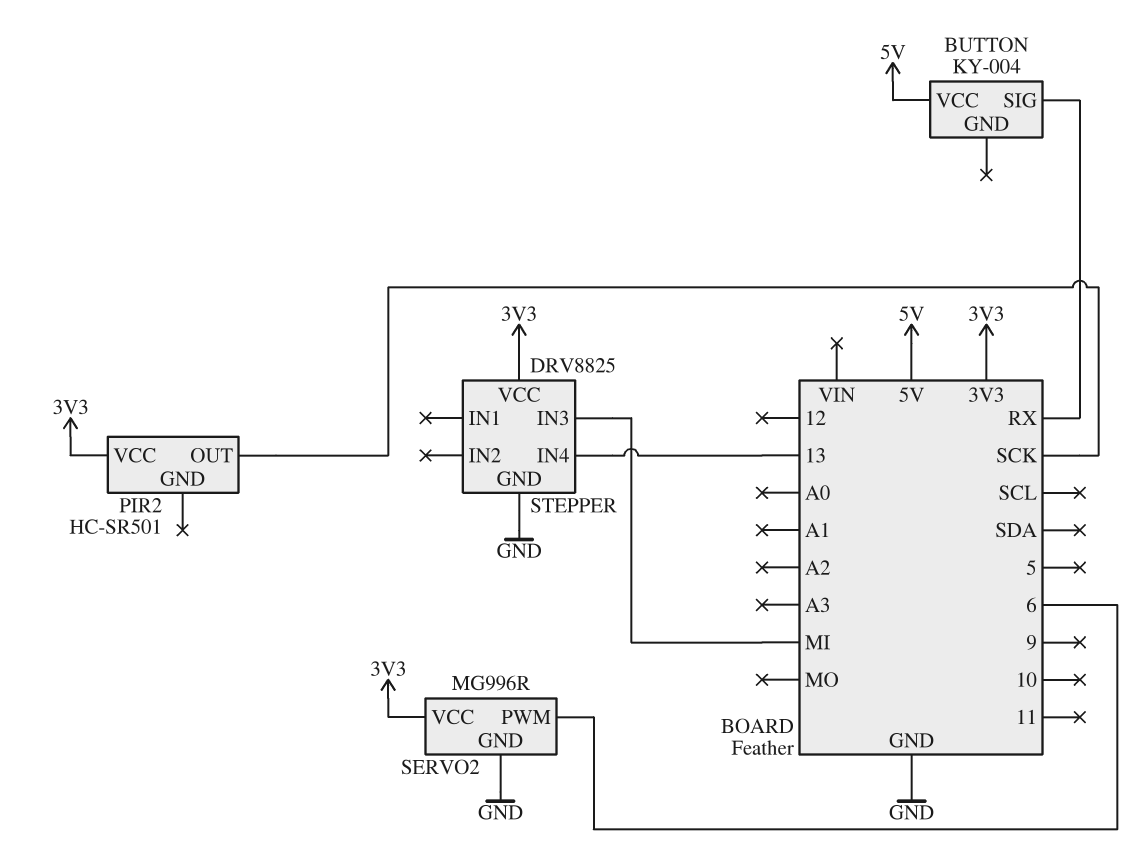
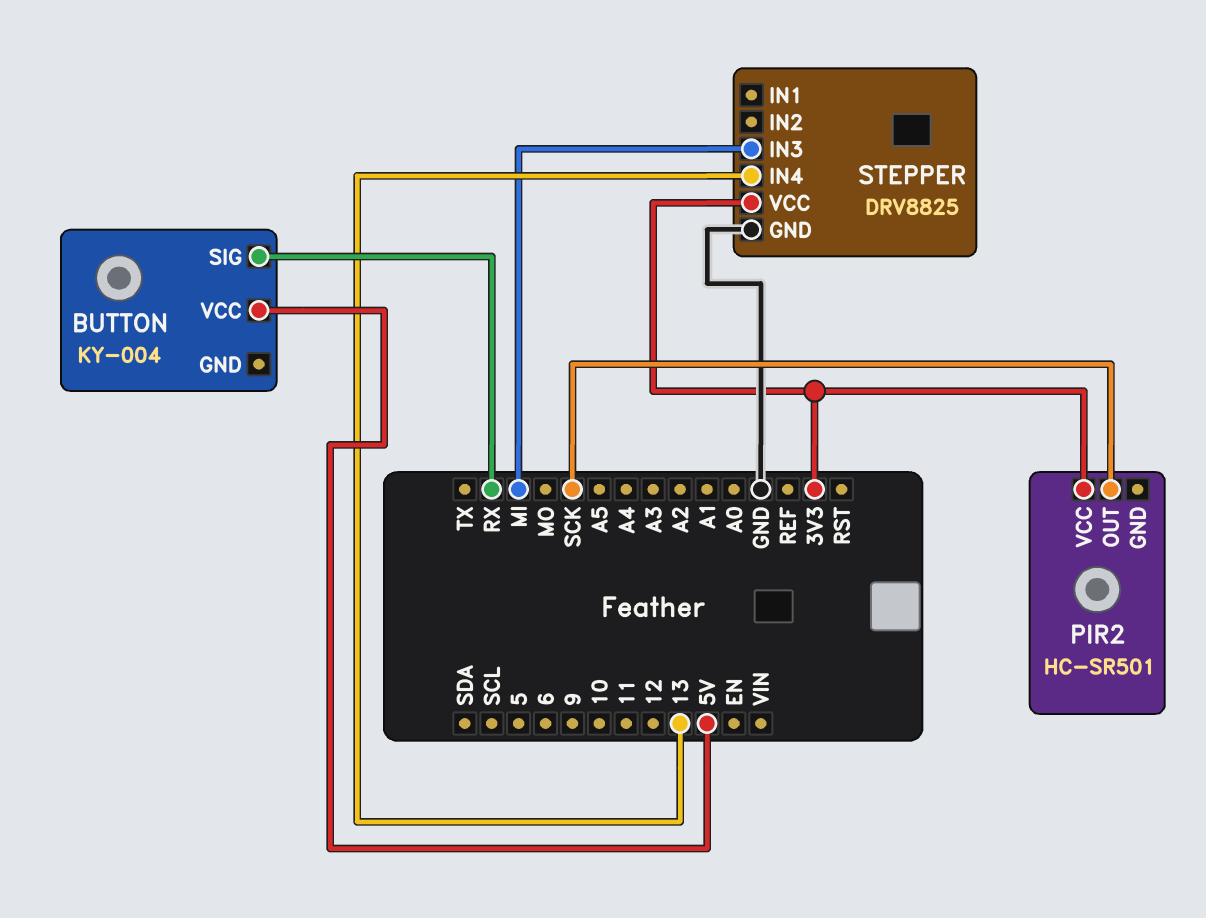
SERVO2: MG996R -> none
SERVO2 pin GND: GND -> none
SERVO2 pin PWM: 6 -> none
SERVO2 pin VCC: 3V3 -> none

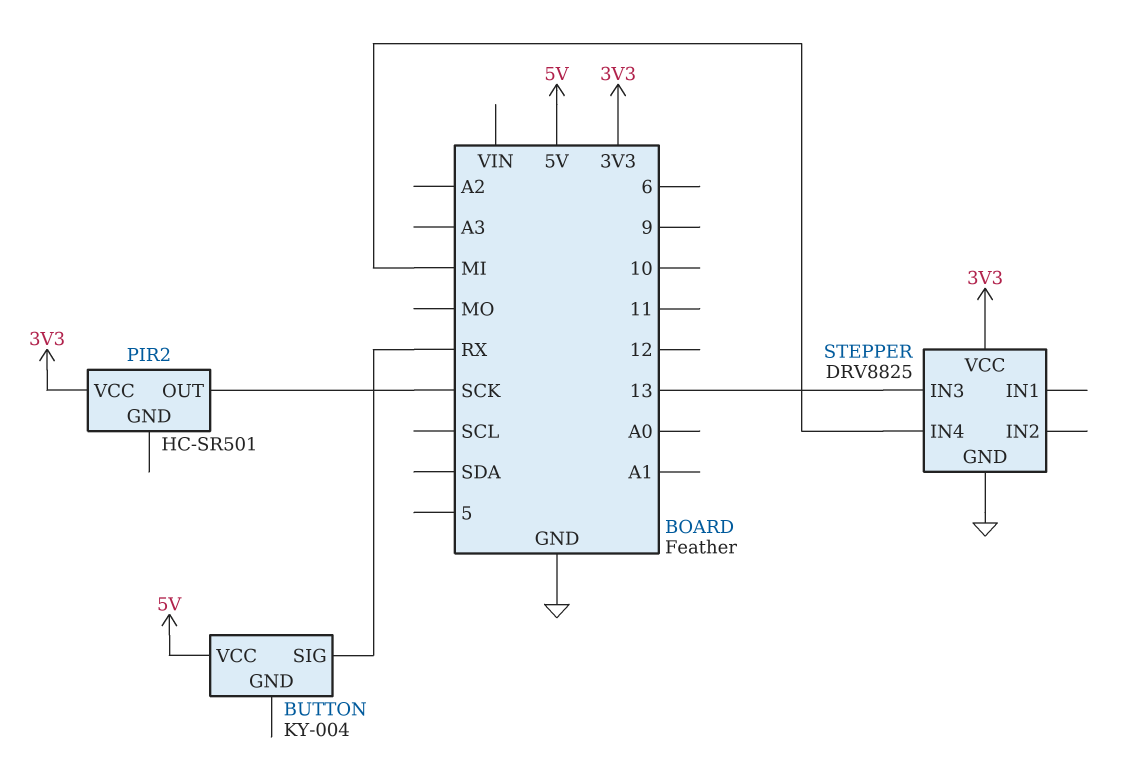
STEPPER pin IN3: MI -> 13
STEPPER pin IN4: 13 -> MI

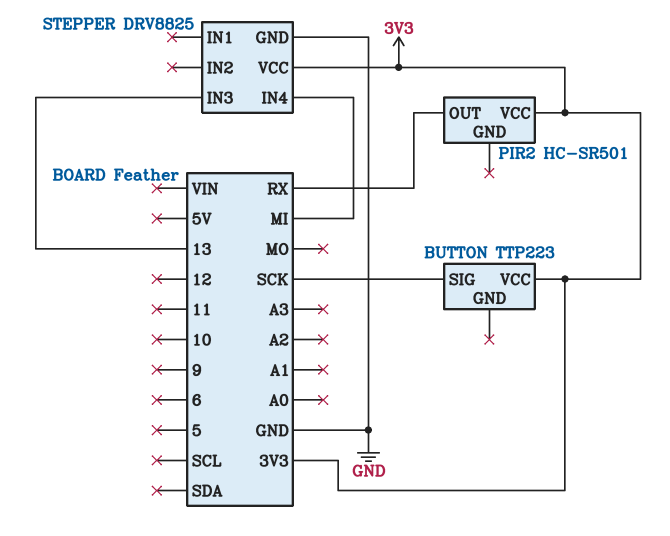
BUTTON: KY-004 -> TTP223
BUTTON pin SIG: RX -> SCK
BUTTON pin VCC: 5V -> 3V3
PIR2 pin OUT: SCK -> RX

